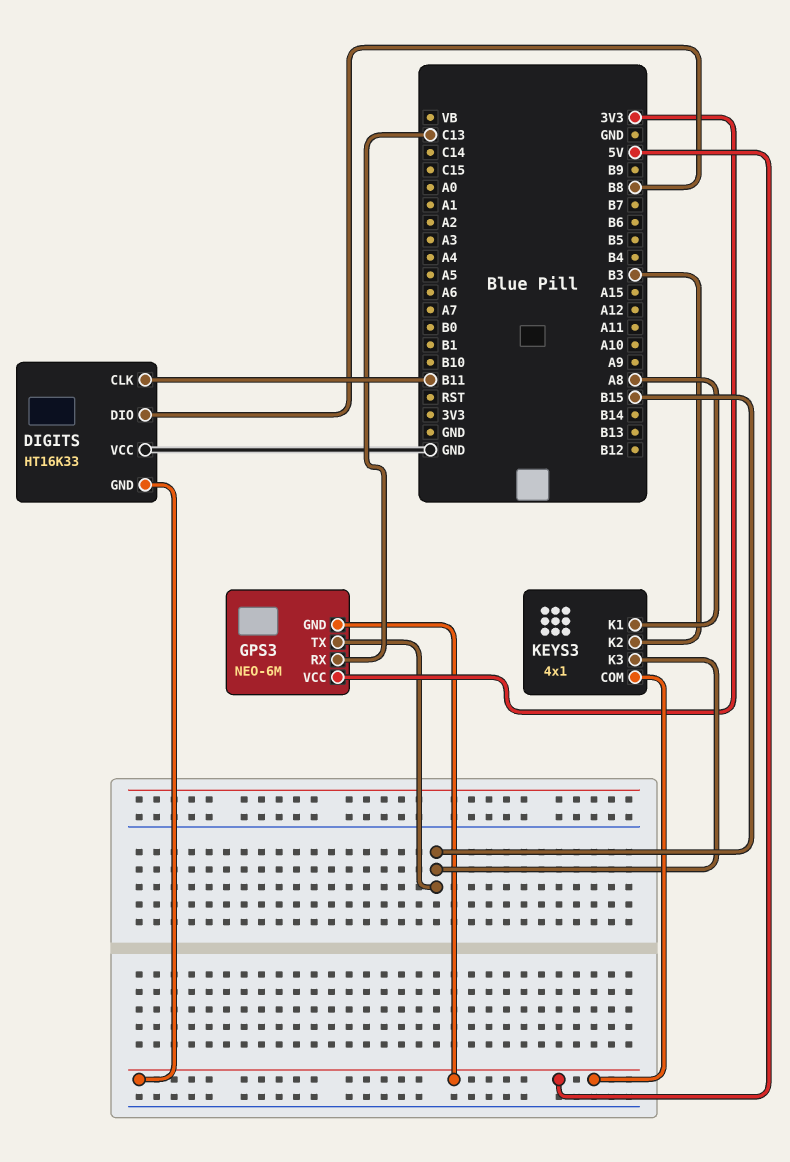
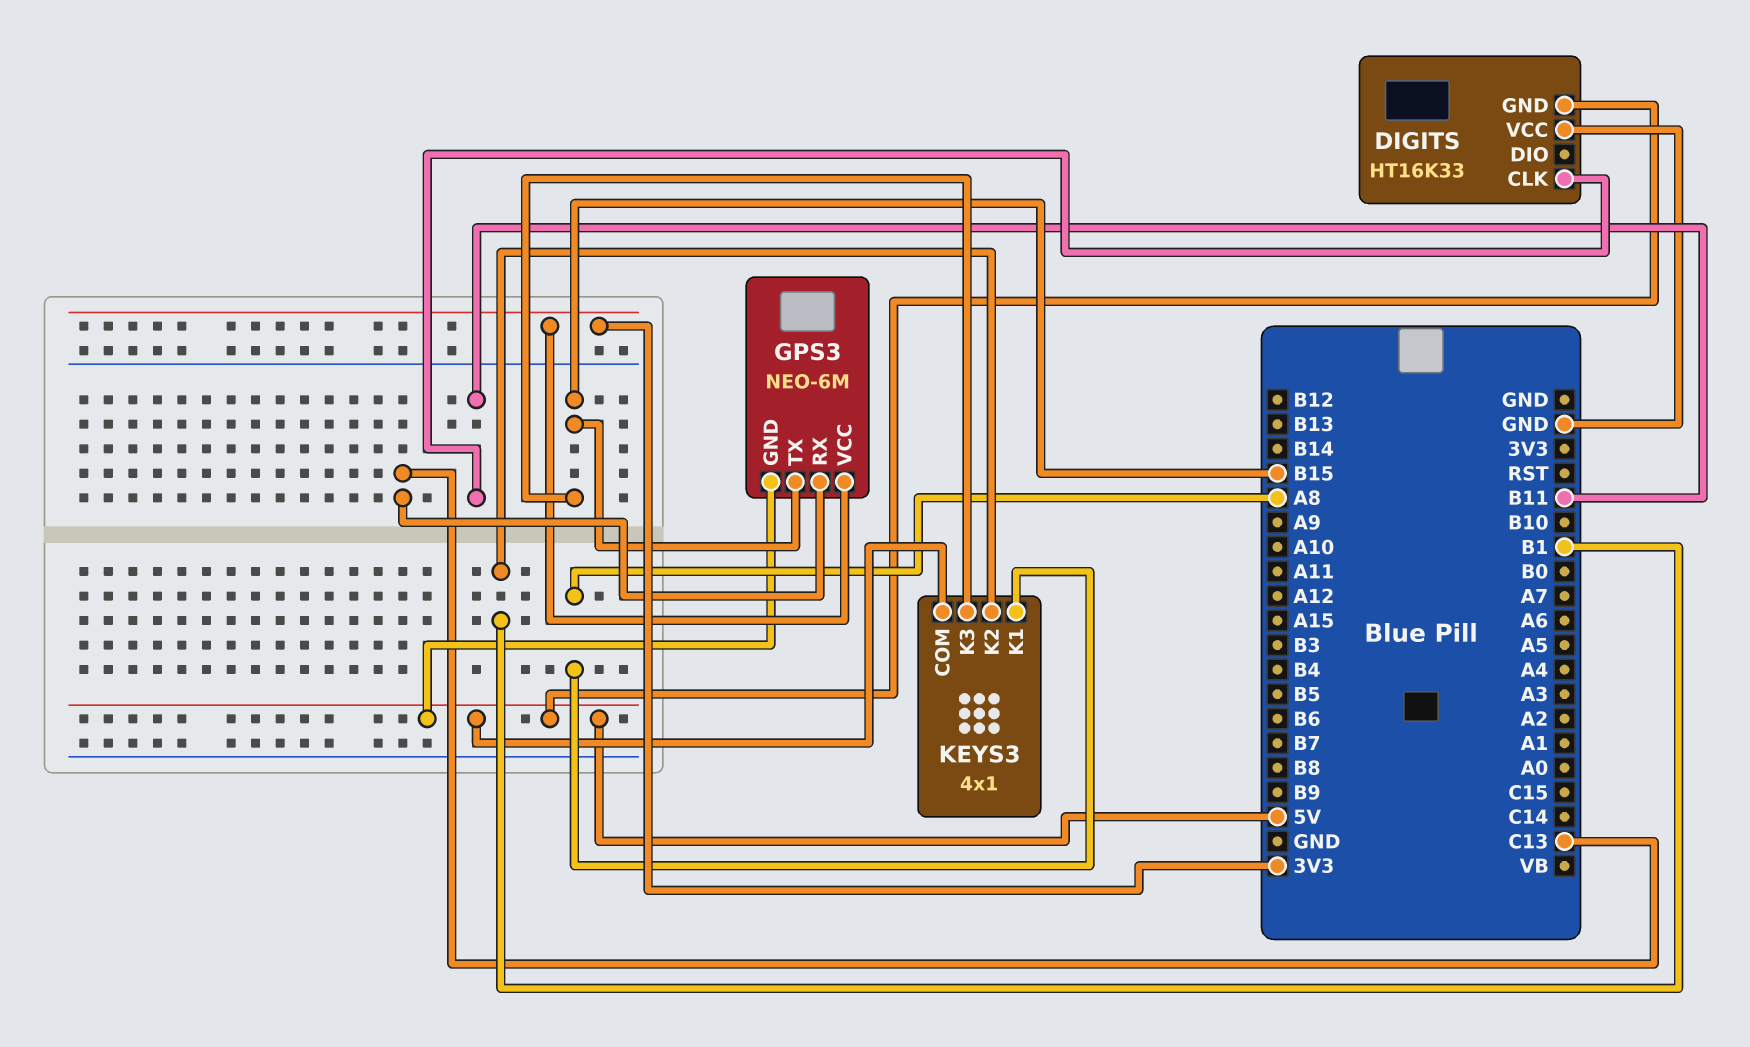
DIGITS pin DIO: B8 -> none
KEYS3 pin K2: B3 -> B1

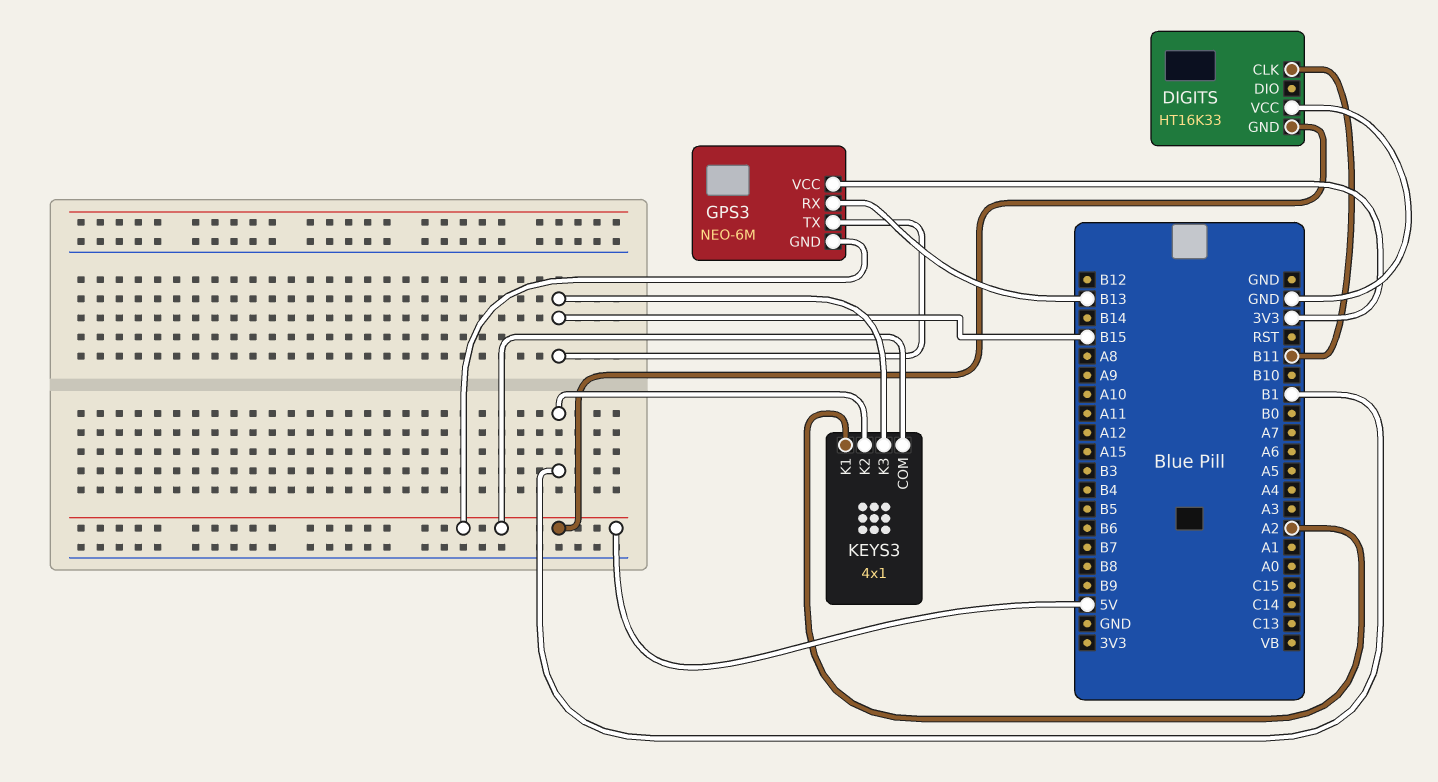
GPS3 pin RX: C13 -> B13
KEYS3 pin K1: A8 -> A2

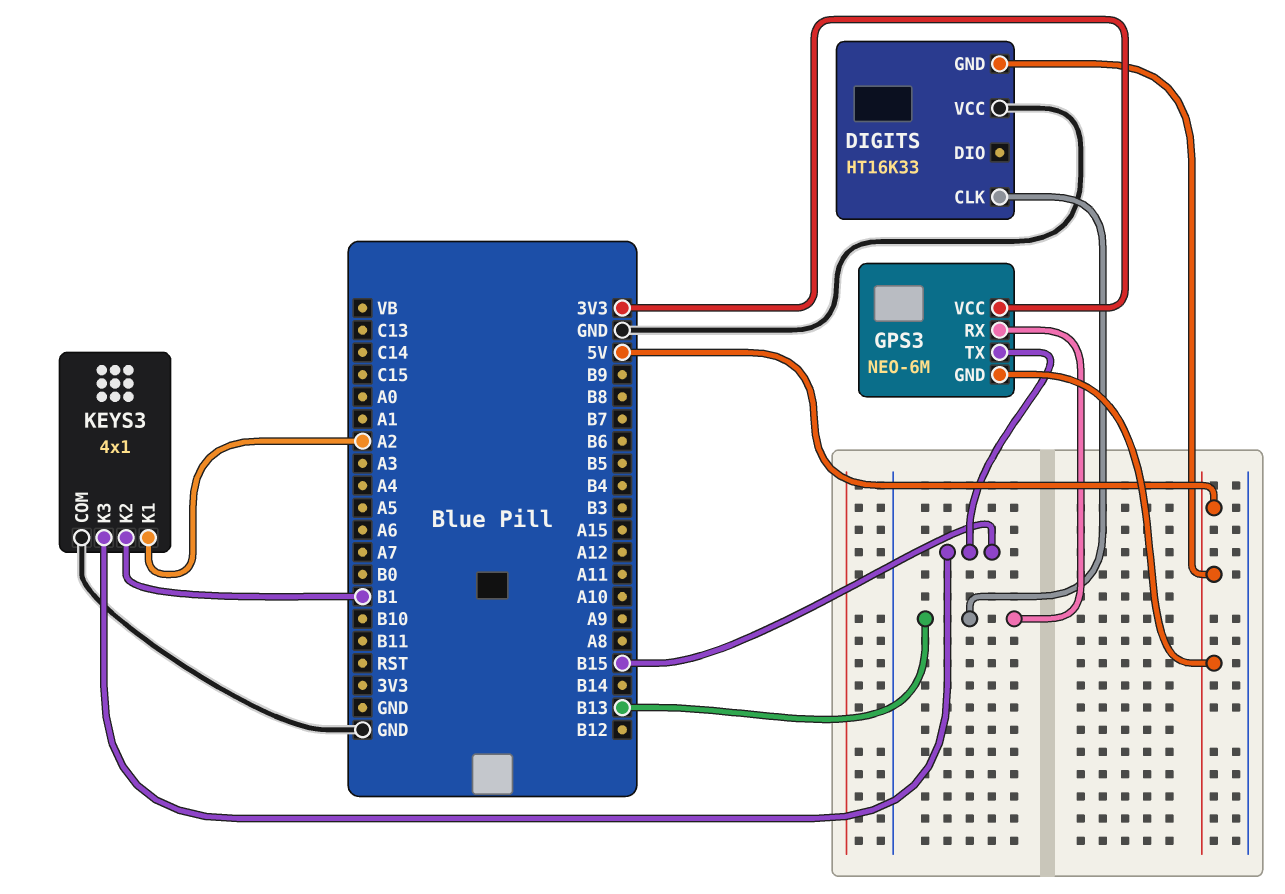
DIGITS pin CLK: B11 -> B13
KEYS3 pin COM: 5V -> GND

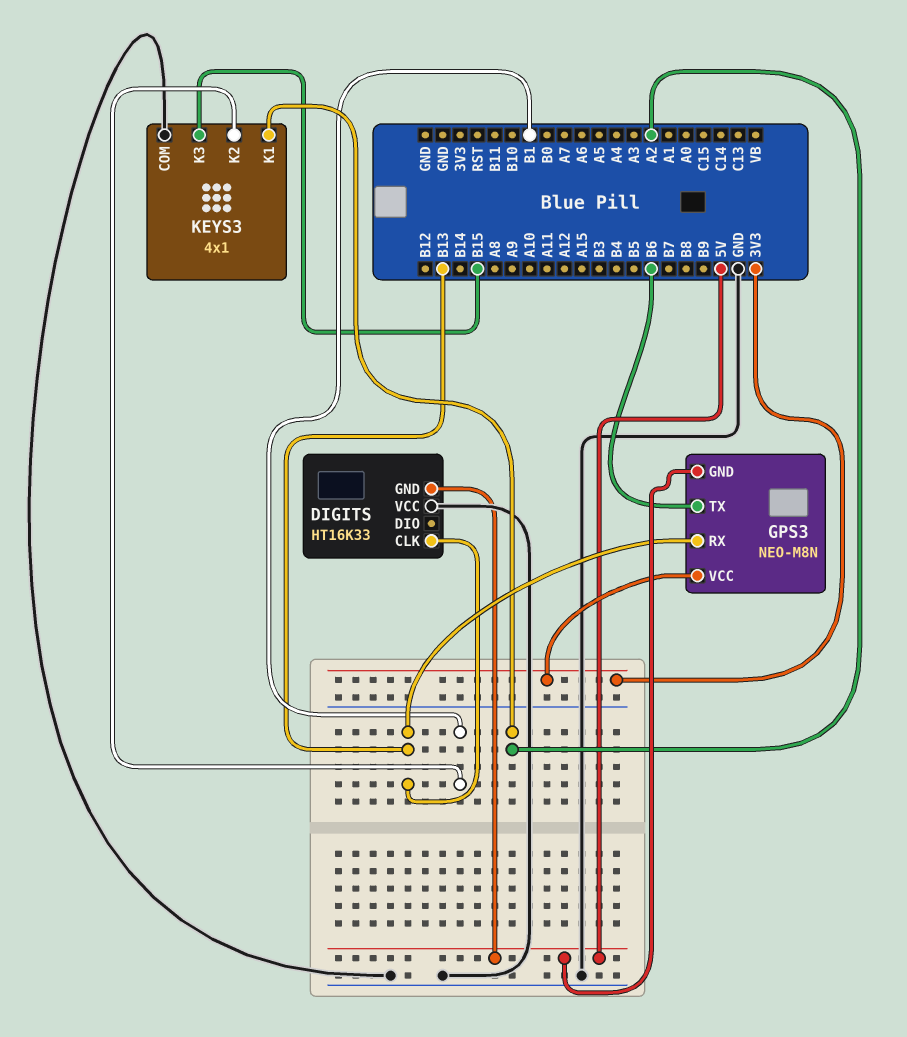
GPS3: NEO-6M -> NEO-M8N
GPS3 pin TX: B15 -> B6

